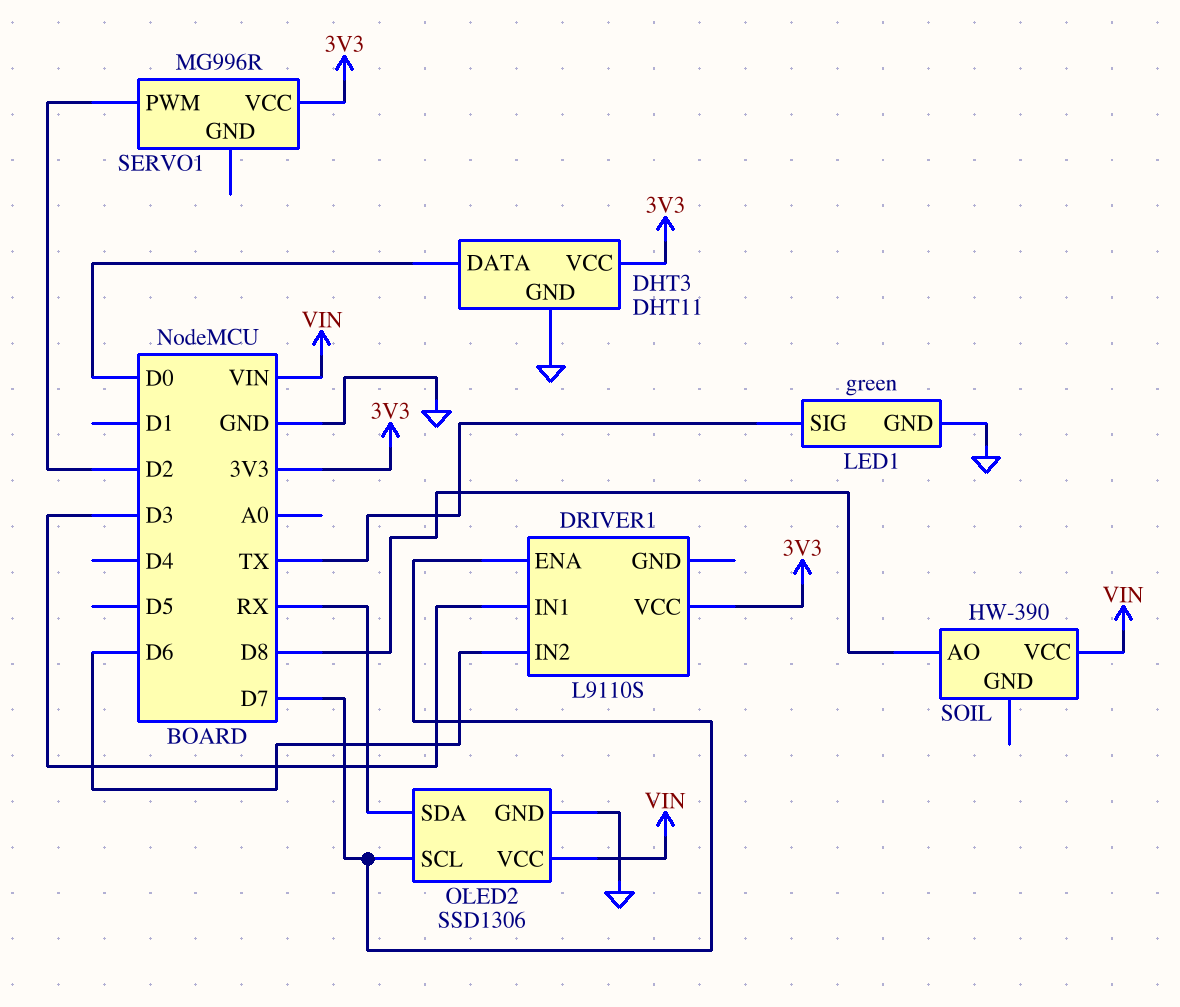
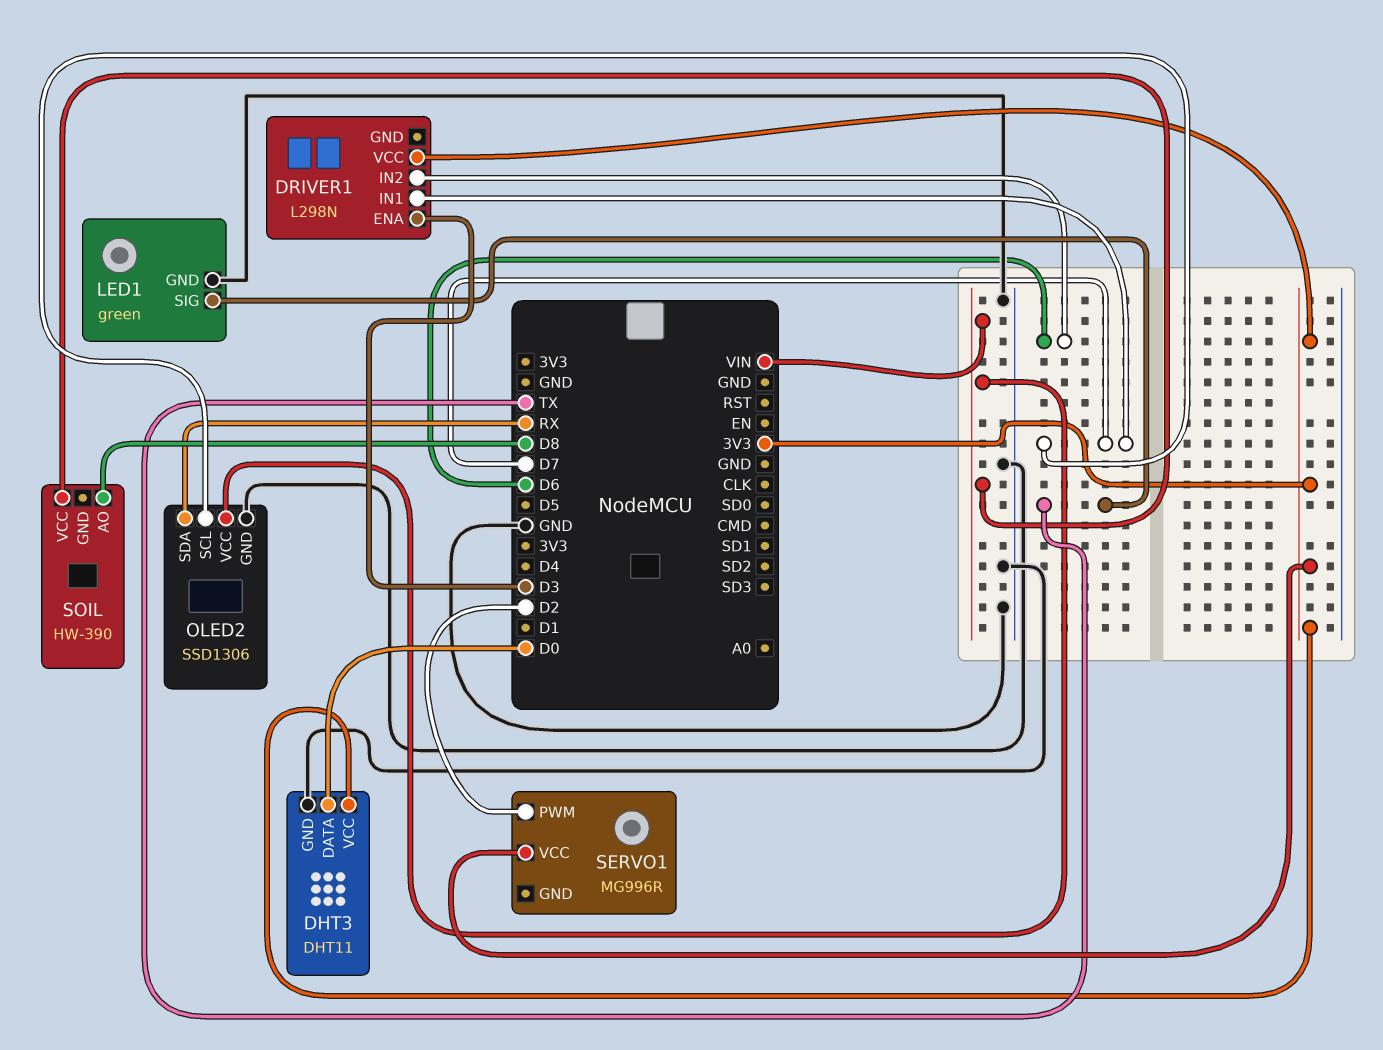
DRIVER1: L9110S -> L298N
DRIVER1 pin ENA: D7 -> D3
DRIVER1 pin IN1: D3 -> D7

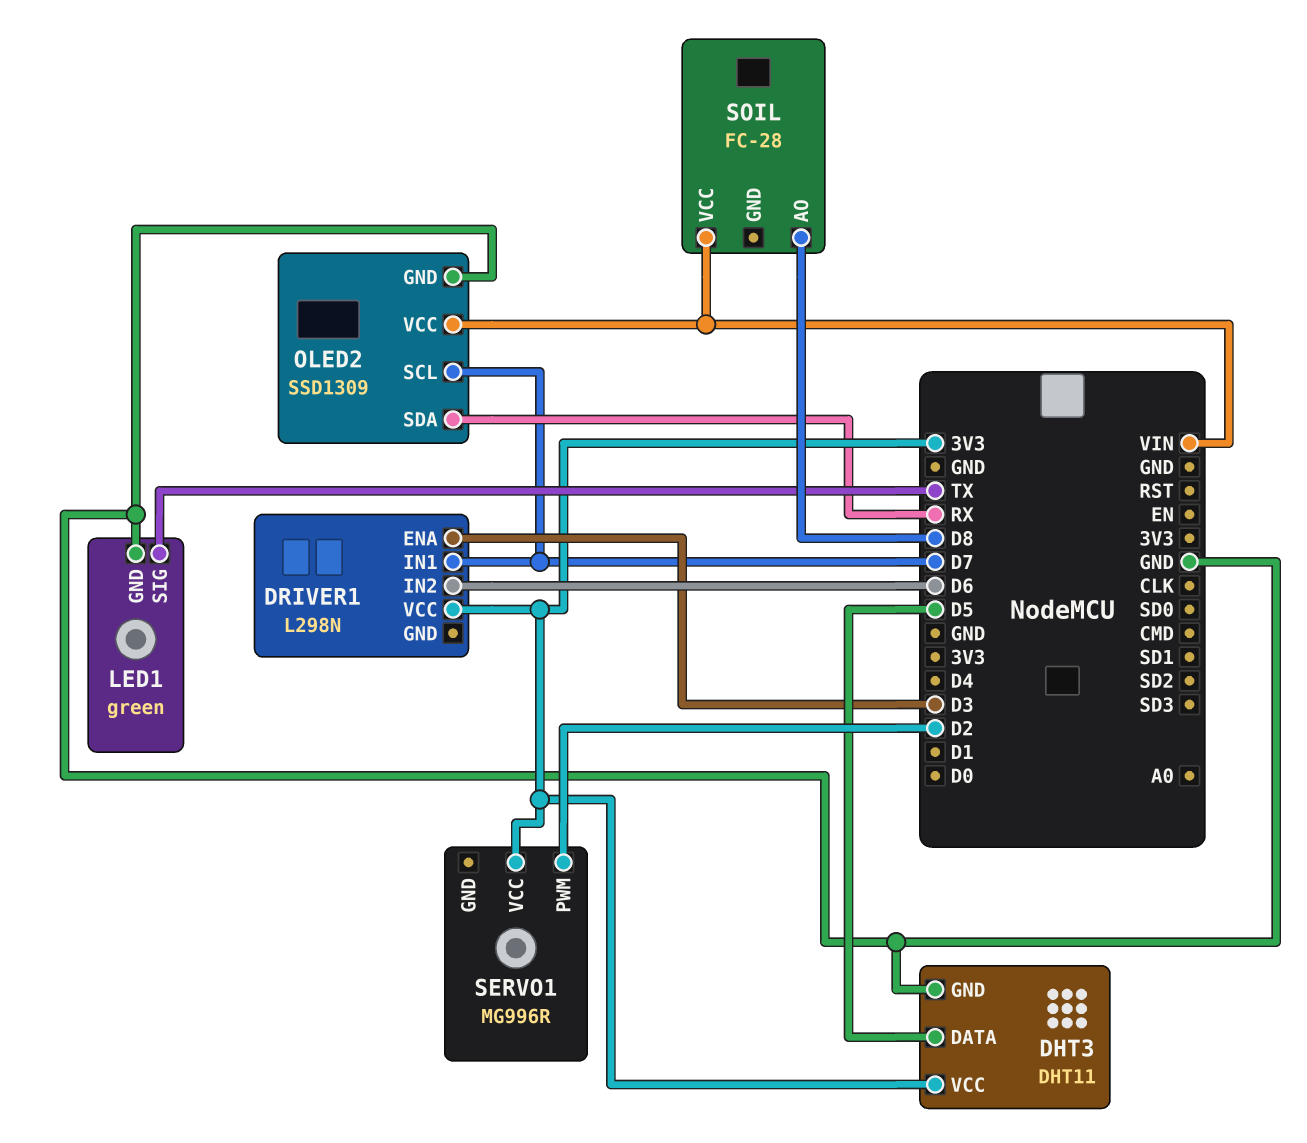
DHT3 pin DATA: D0 -> D5
OLED2: SSD1306 -> SSD1309
SOIL: HW-390 -> FC-28

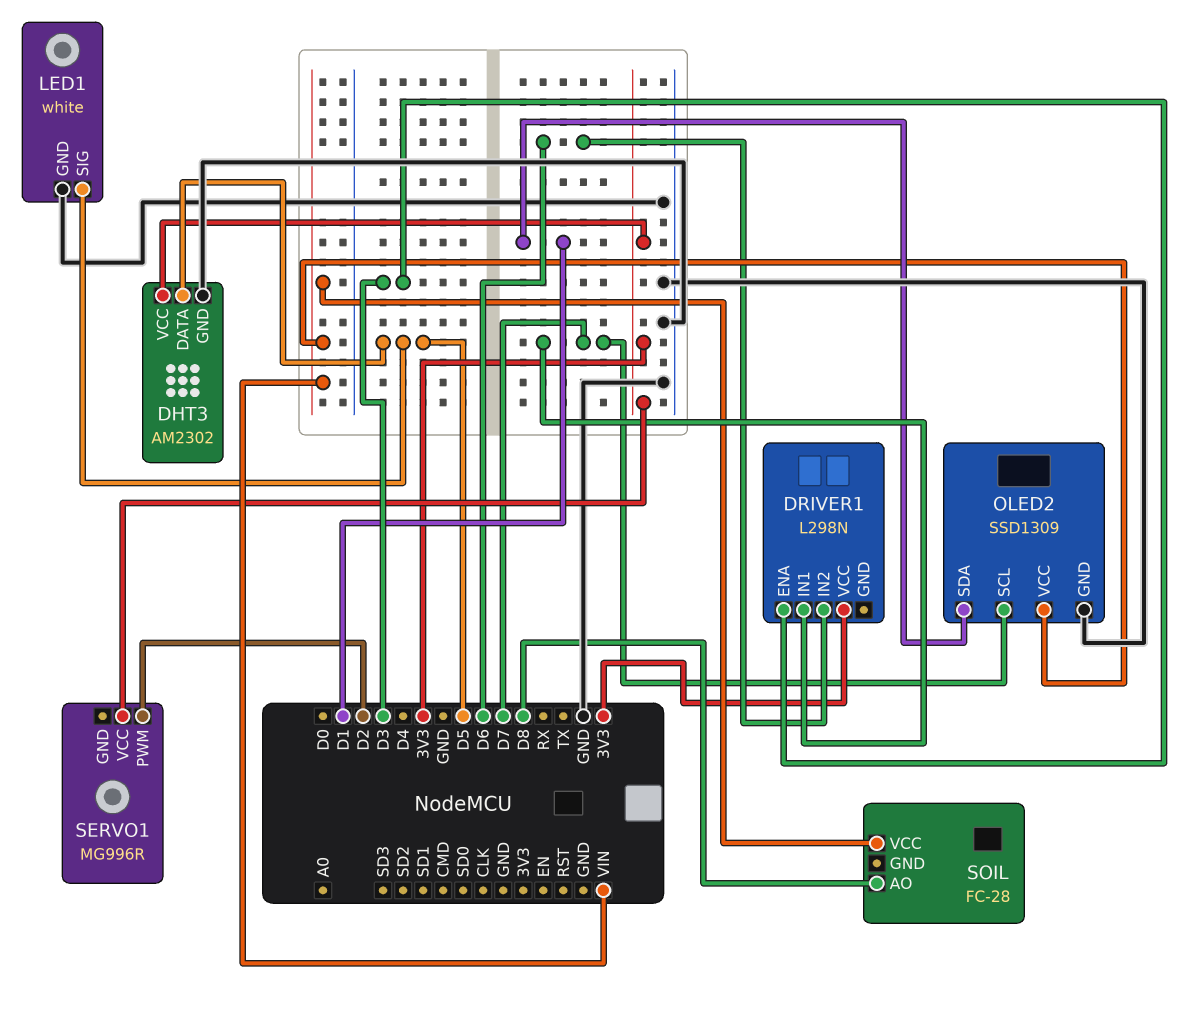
DHT3: DHT11 -> AM2302
LED1: green -> white
LED1 pin SIG: TX -> D5
OLED2 pin SDA: RX -> D1

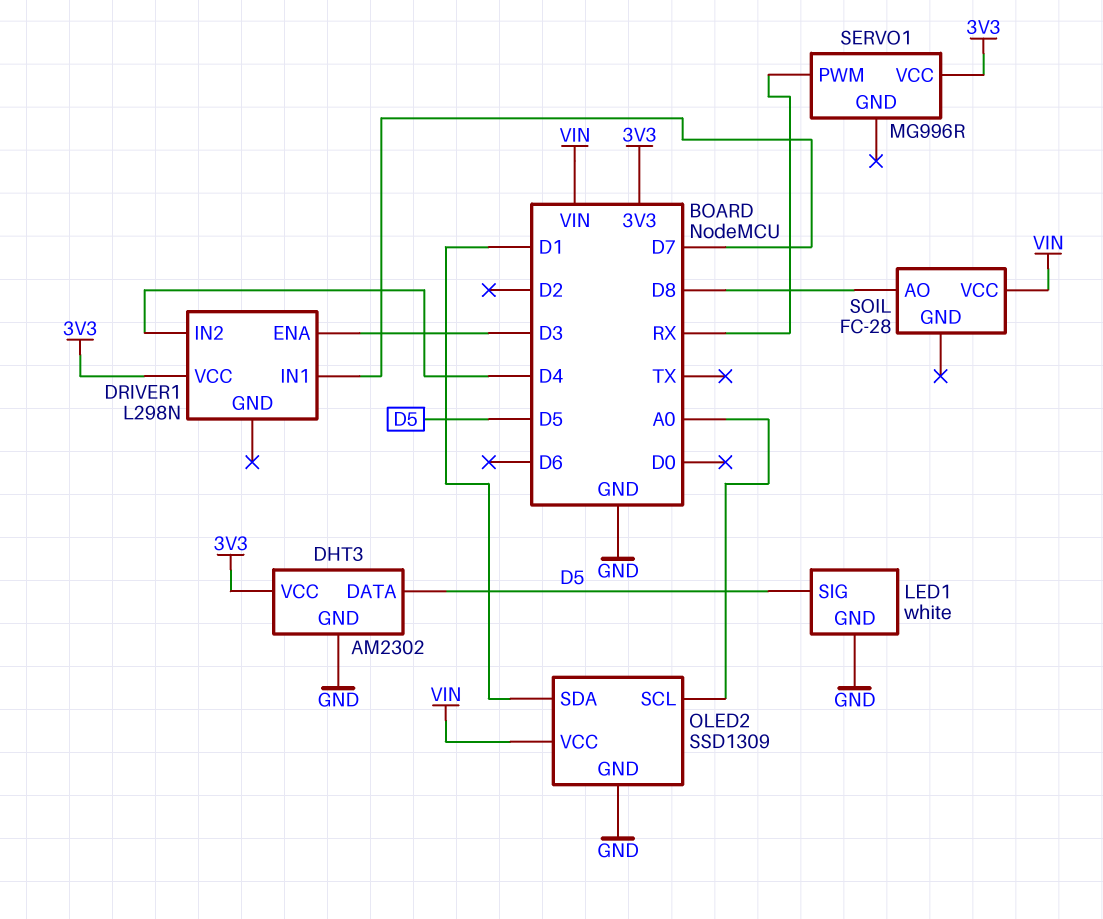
DRIVER1 pin IN2: D6 -> D4
OLED2 pin SCL: D7 -> A0
SERVO1 pin PWM: D2 -> RX

